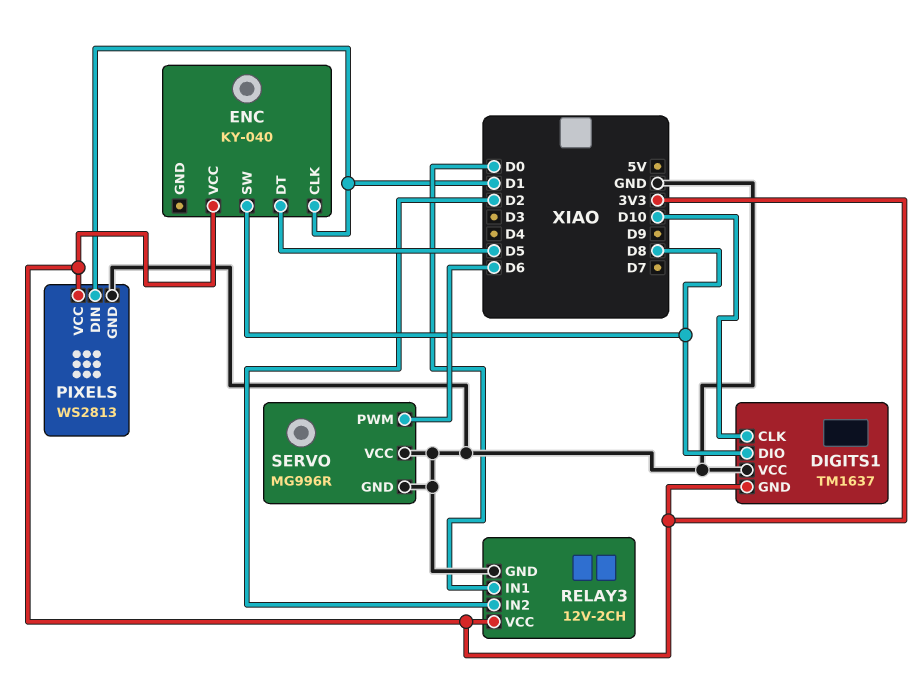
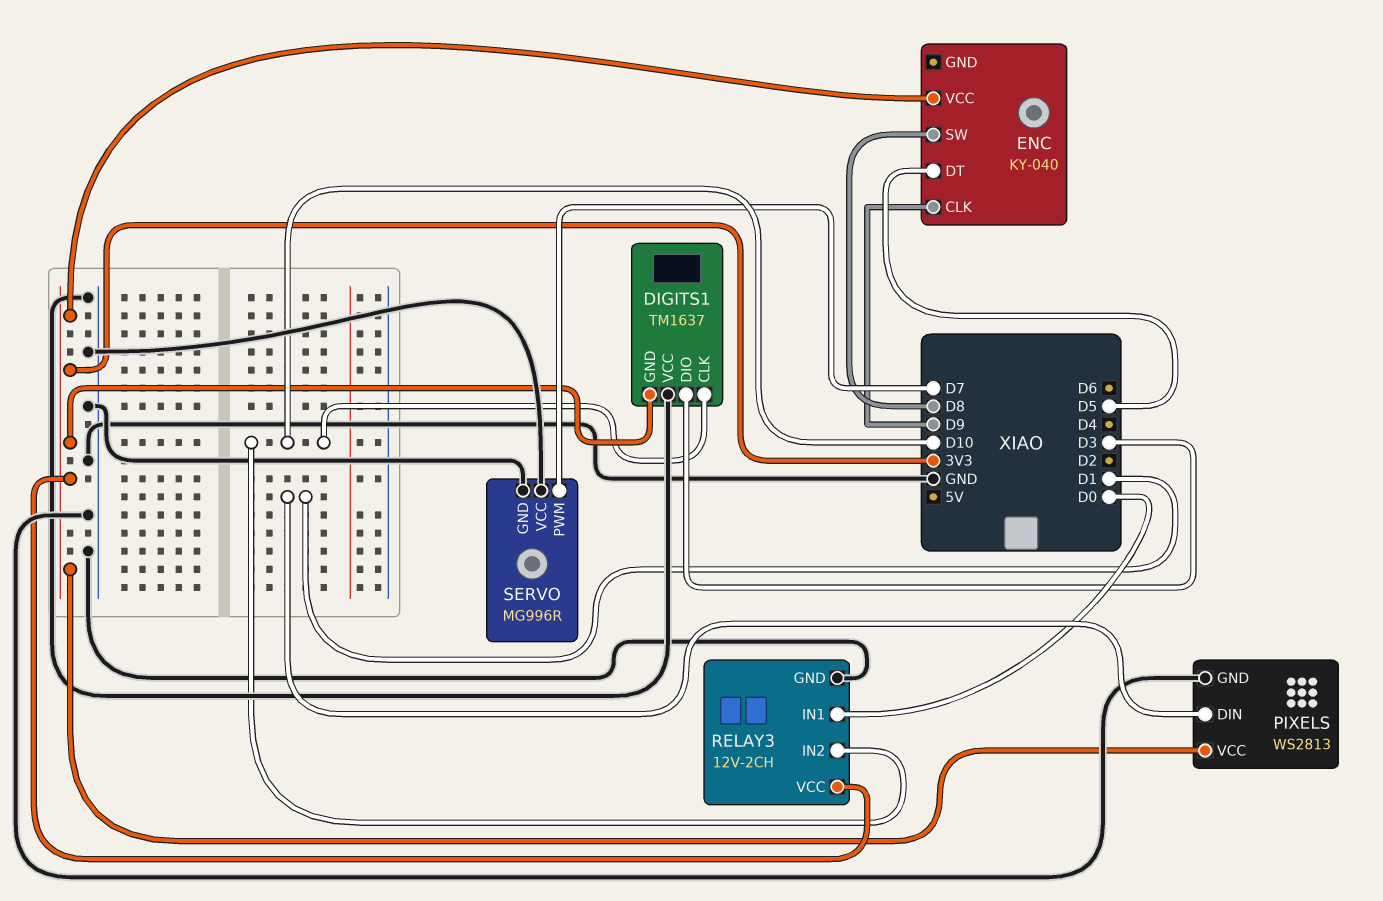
DIGITS1 pin DIO: D8 -> D3
ENC pin CLK: D1 -> D9
RELAY3 pin IN2: D2 -> D10
SERVO pin PWM: D6 -> D7

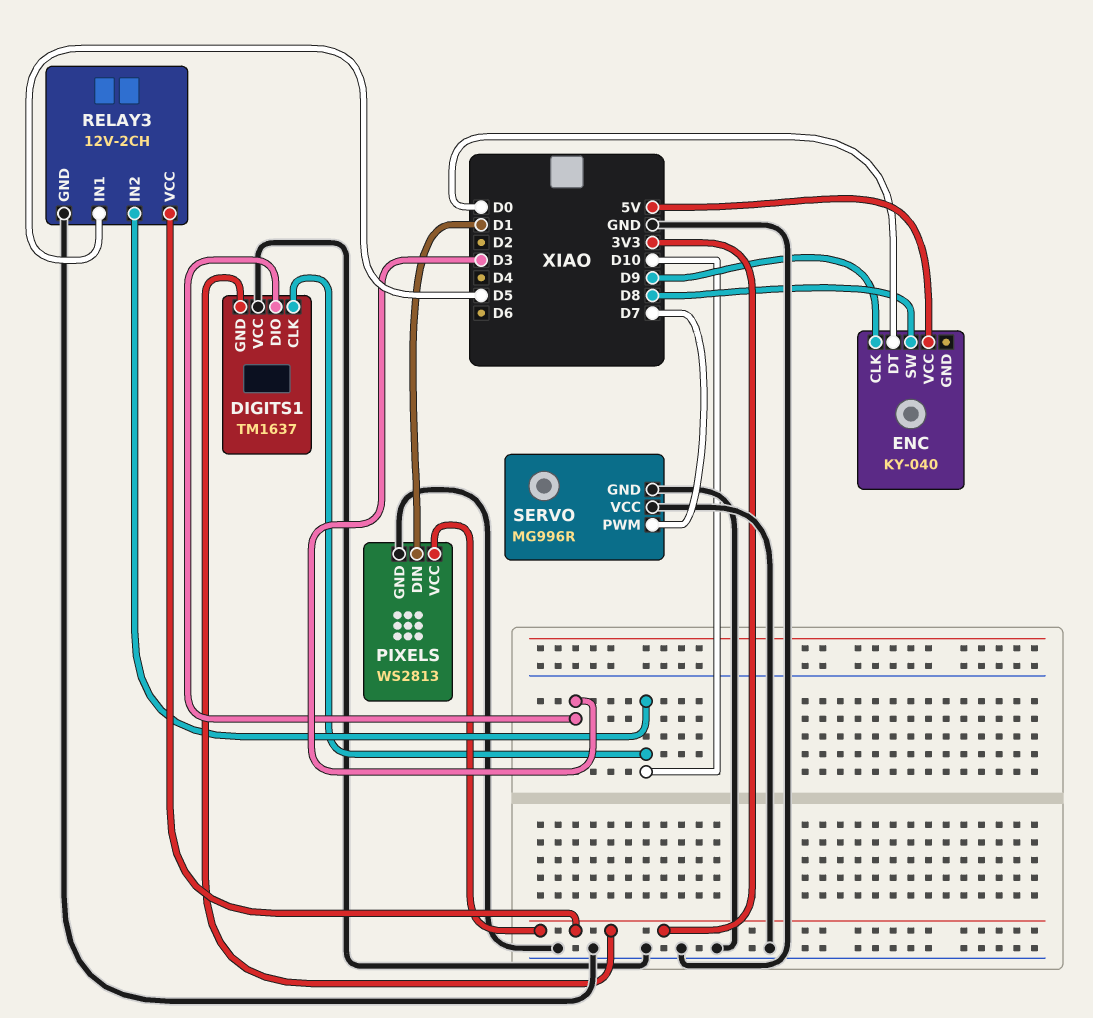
ENC pin DT: D5 -> D0
ENC pin VCC: 3V3 -> 5V
RELAY3 pin IN1: D0 -> D5

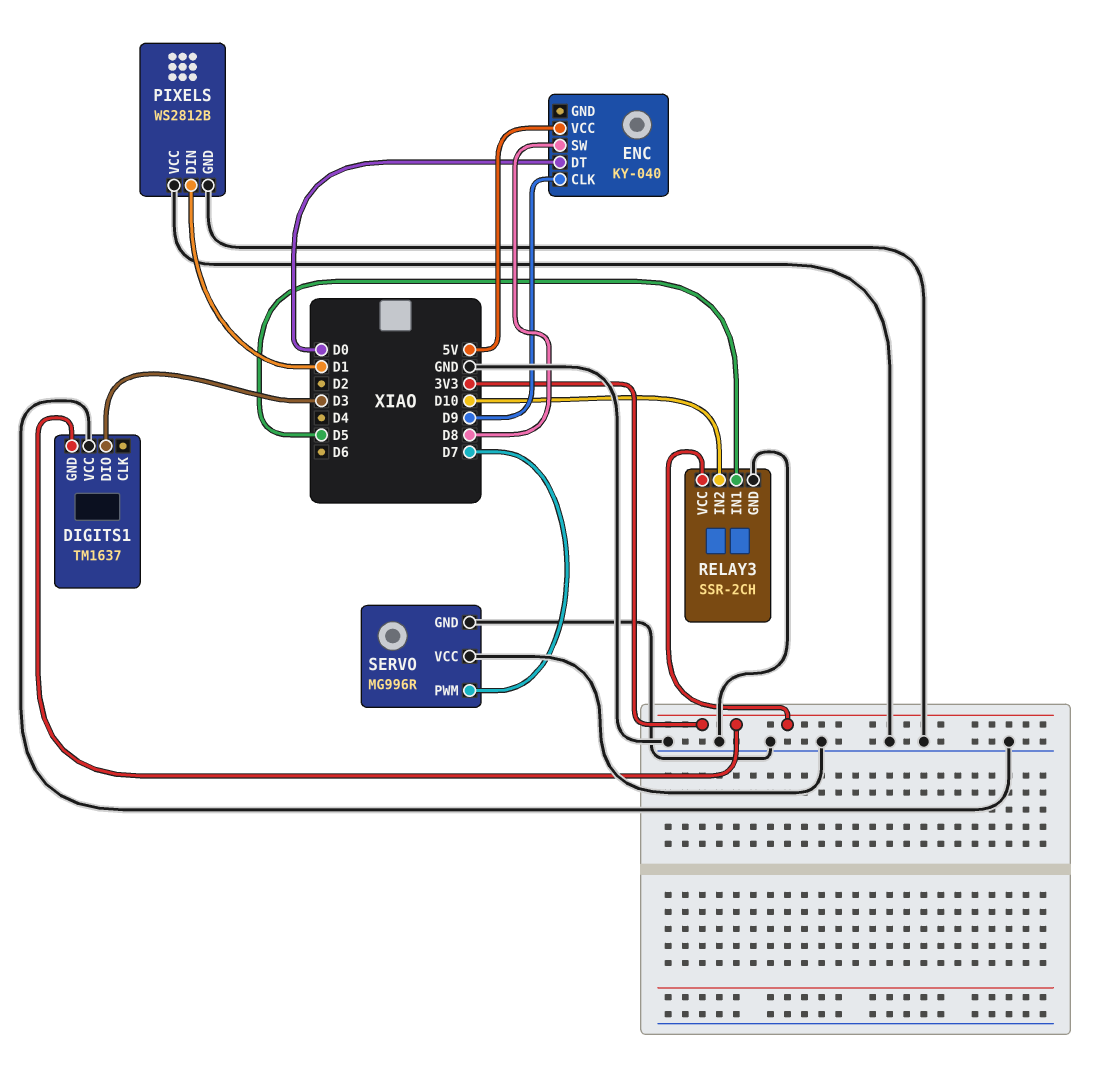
DIGITS1 pin CLK: D10 -> none
PIXELS: WS2813 -> WS2812B
PIXELS pin VCC: 3V3 -> GND
RELAY3: 12V-2CH -> SSR-2CH

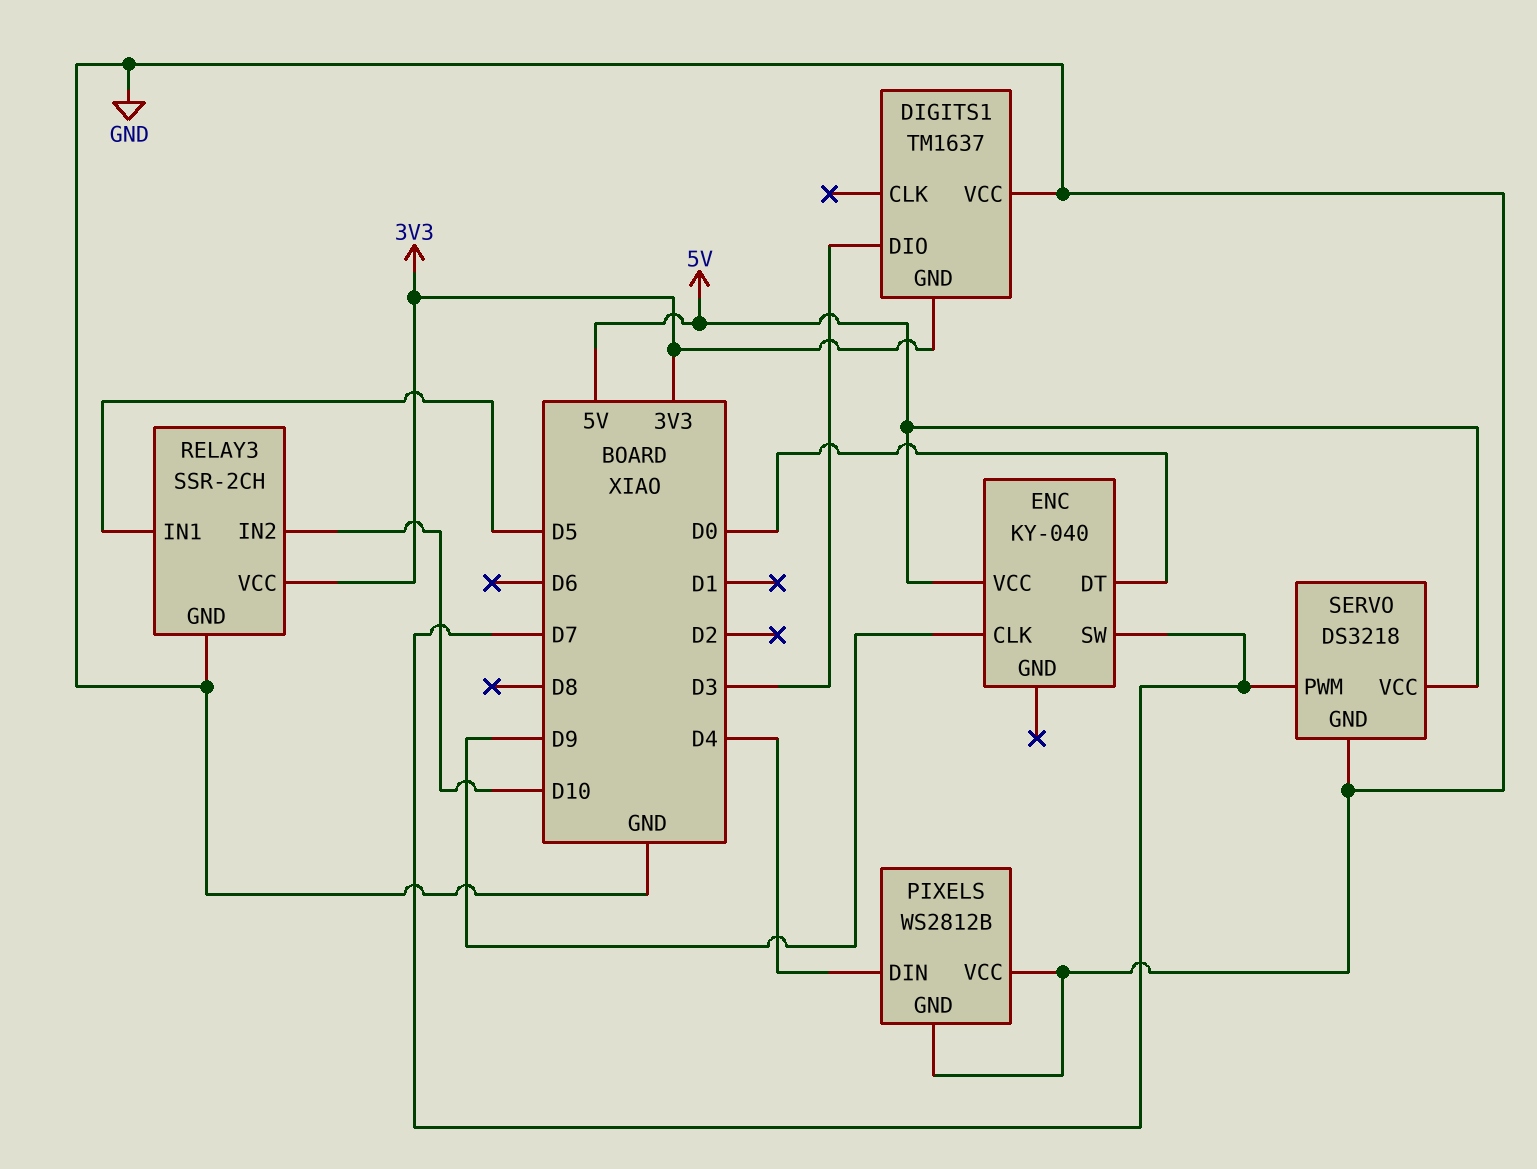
ENC pin SW: D8 -> D7
PIXELS pin DIN: D1 -> D4
SERVO: MG996R -> DS3218
SERVO pin VCC: GND -> 5V

